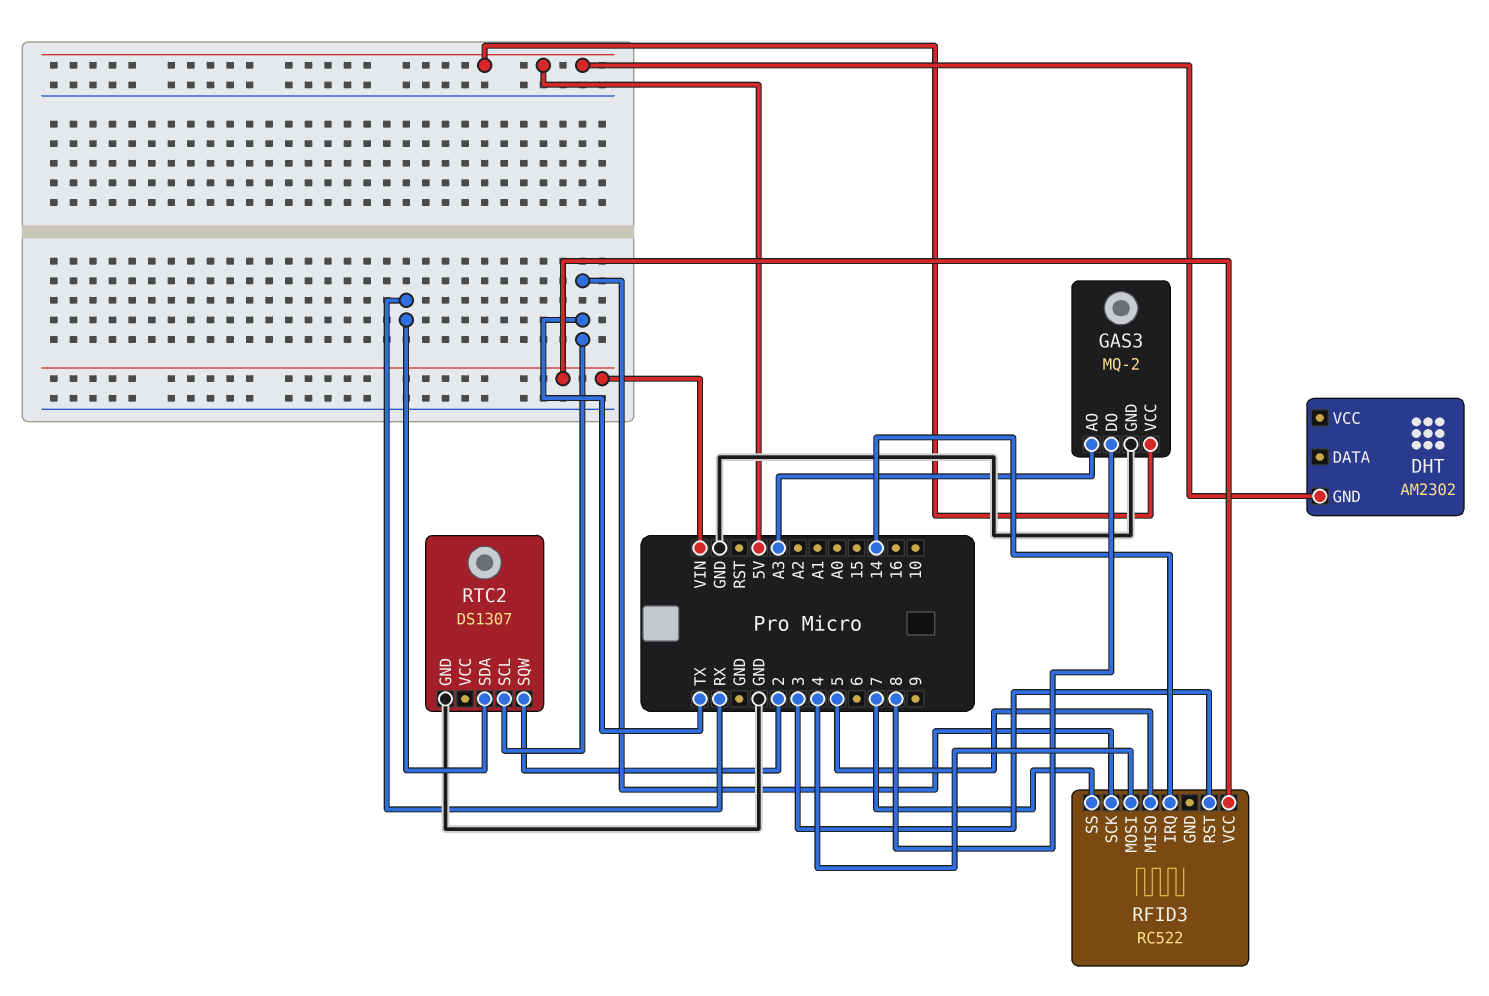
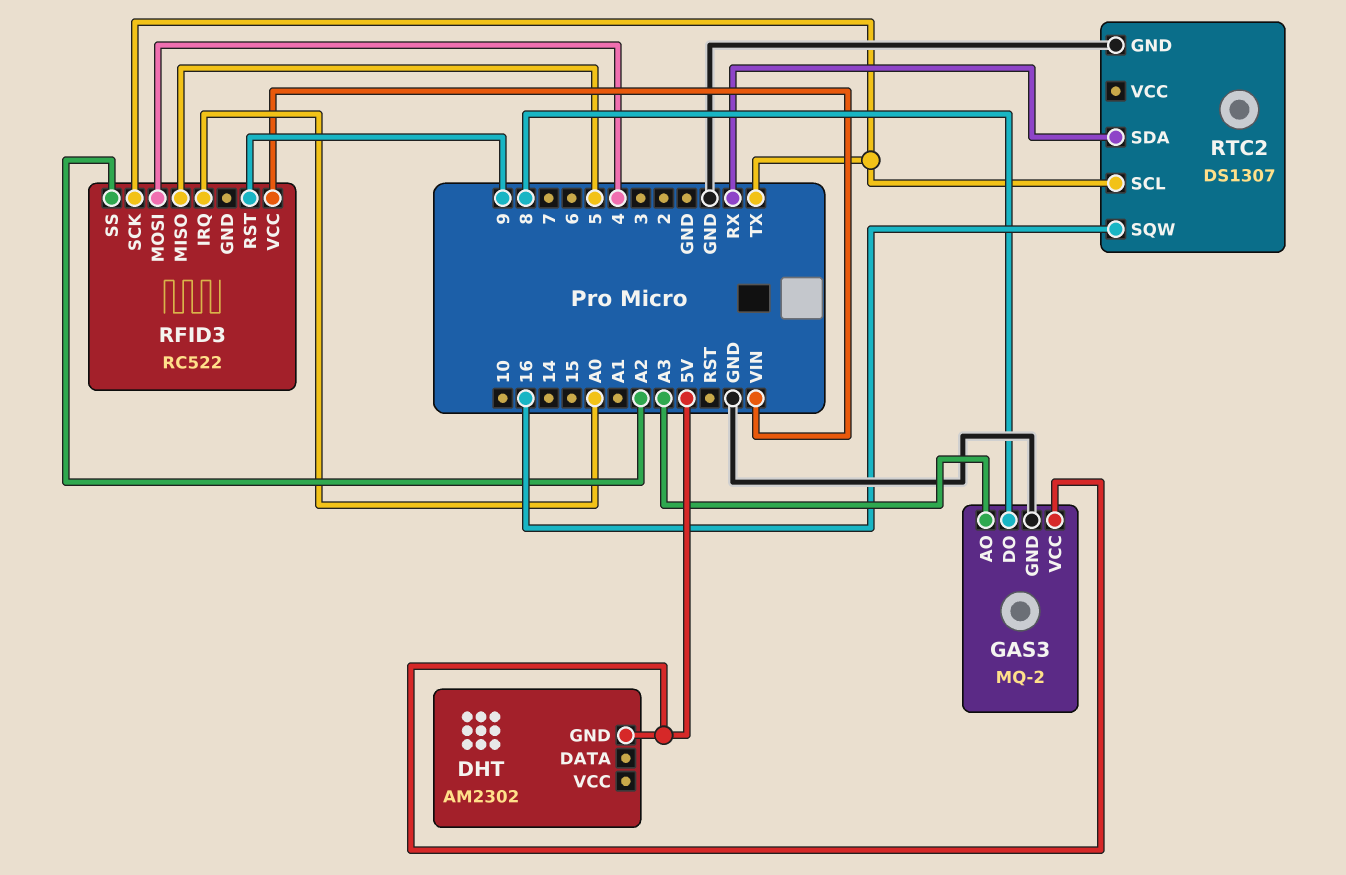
RFID3 pin IRQ: 14 -> A0
RFID3 pin RST: 3 -> 9
RFID3 pin SS: 7 -> A2
RTC2 pin SQW: 2 -> 16

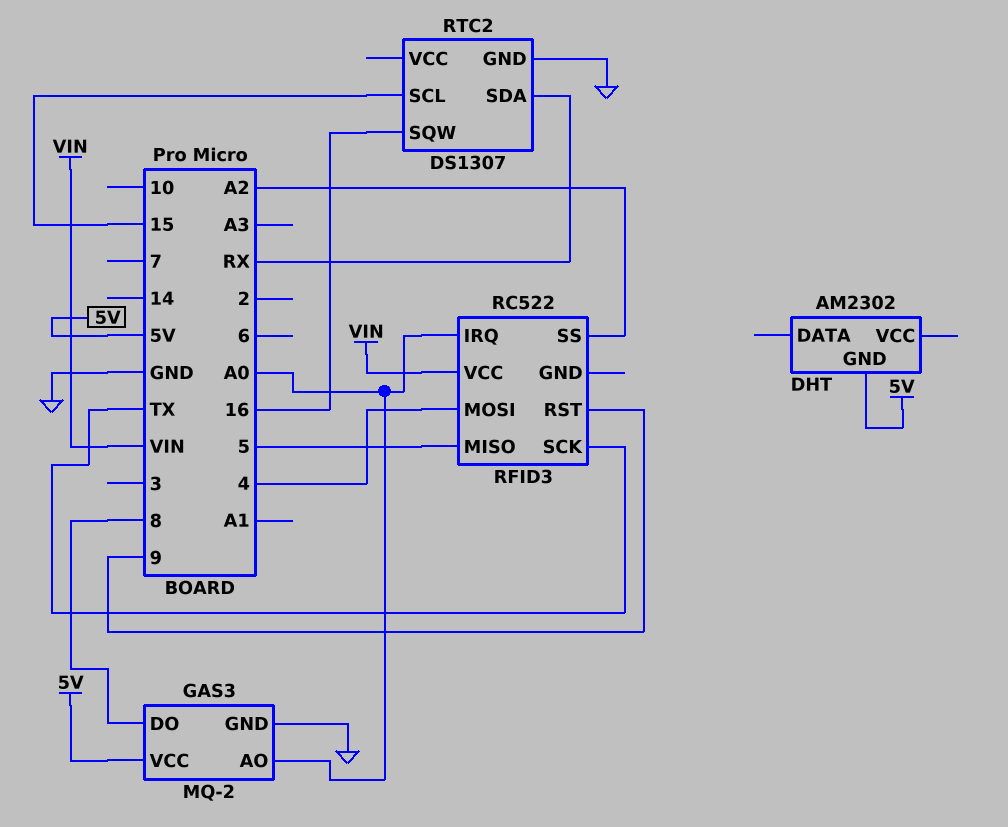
GAS3 pin AO: A3 -> A0
RTC2 pin SCL: TX -> 15

